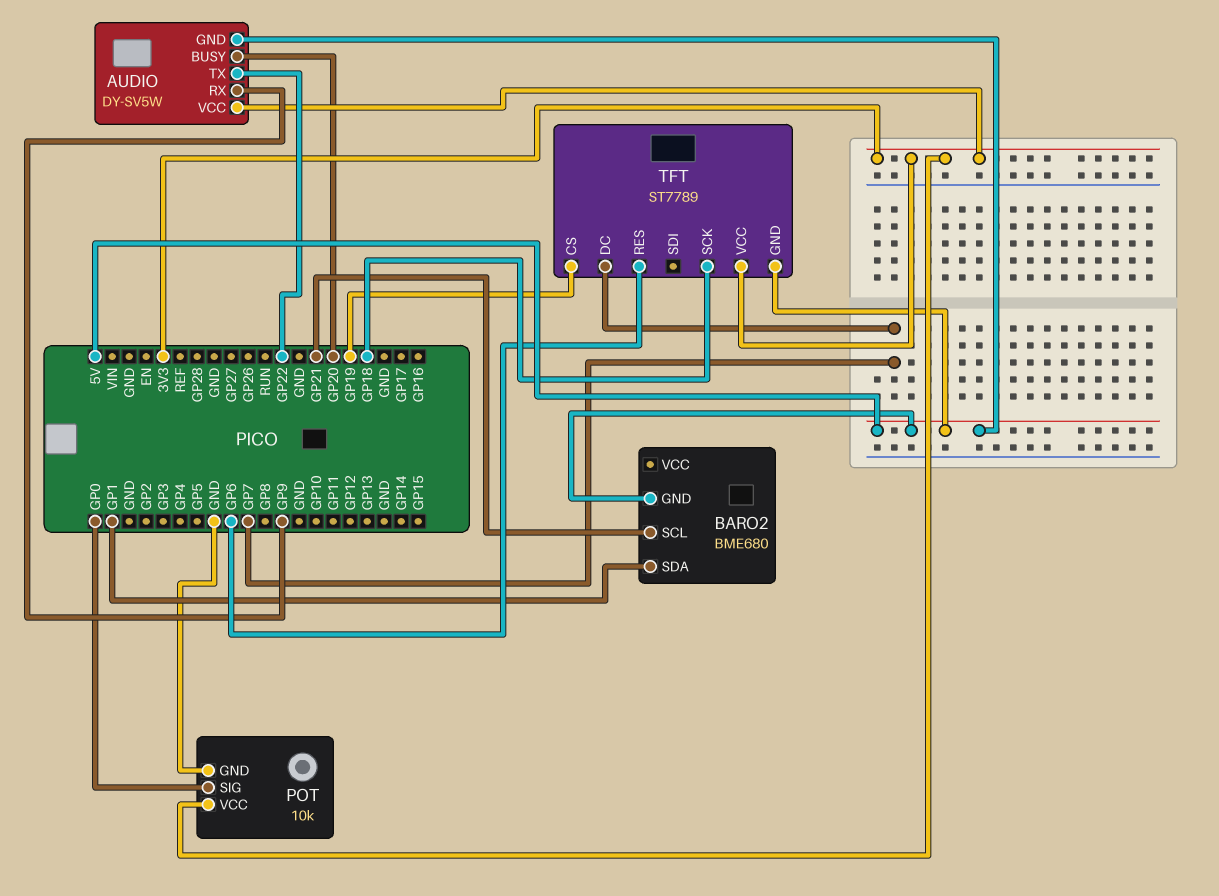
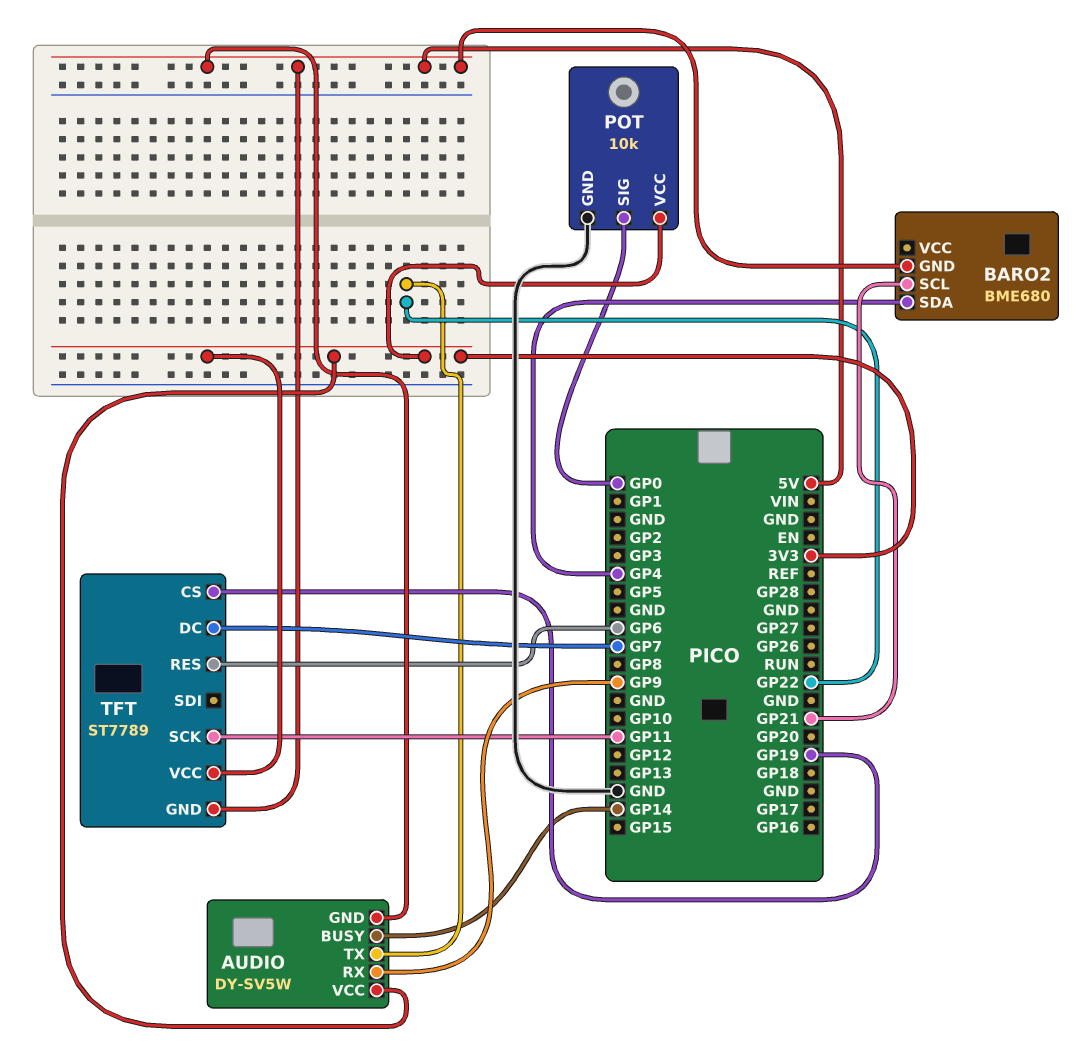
AUDIO pin BUSY: GP20 -> GP14
BARO2 pin SDA: GP1 -> GP4
TFT pin SCK: GP18 -> GP11

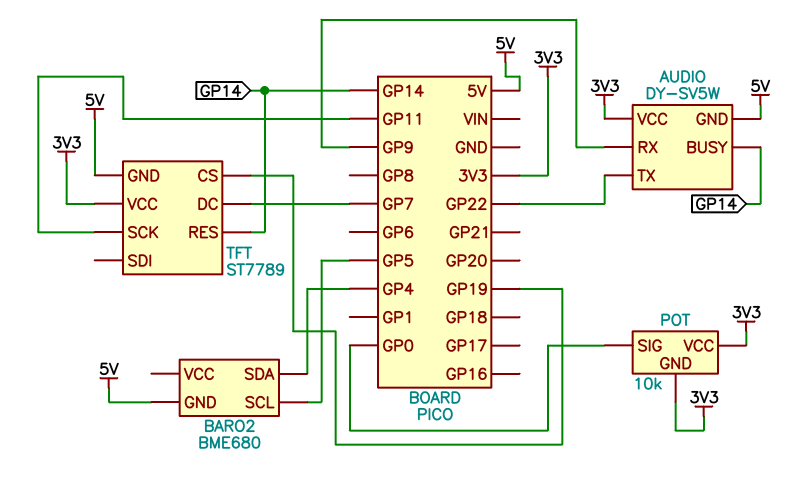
BARO2 pin SCL: GP21 -> GP5
POT pin GND: GND -> 3V3
TFT pin RES: GP6 -> GP14

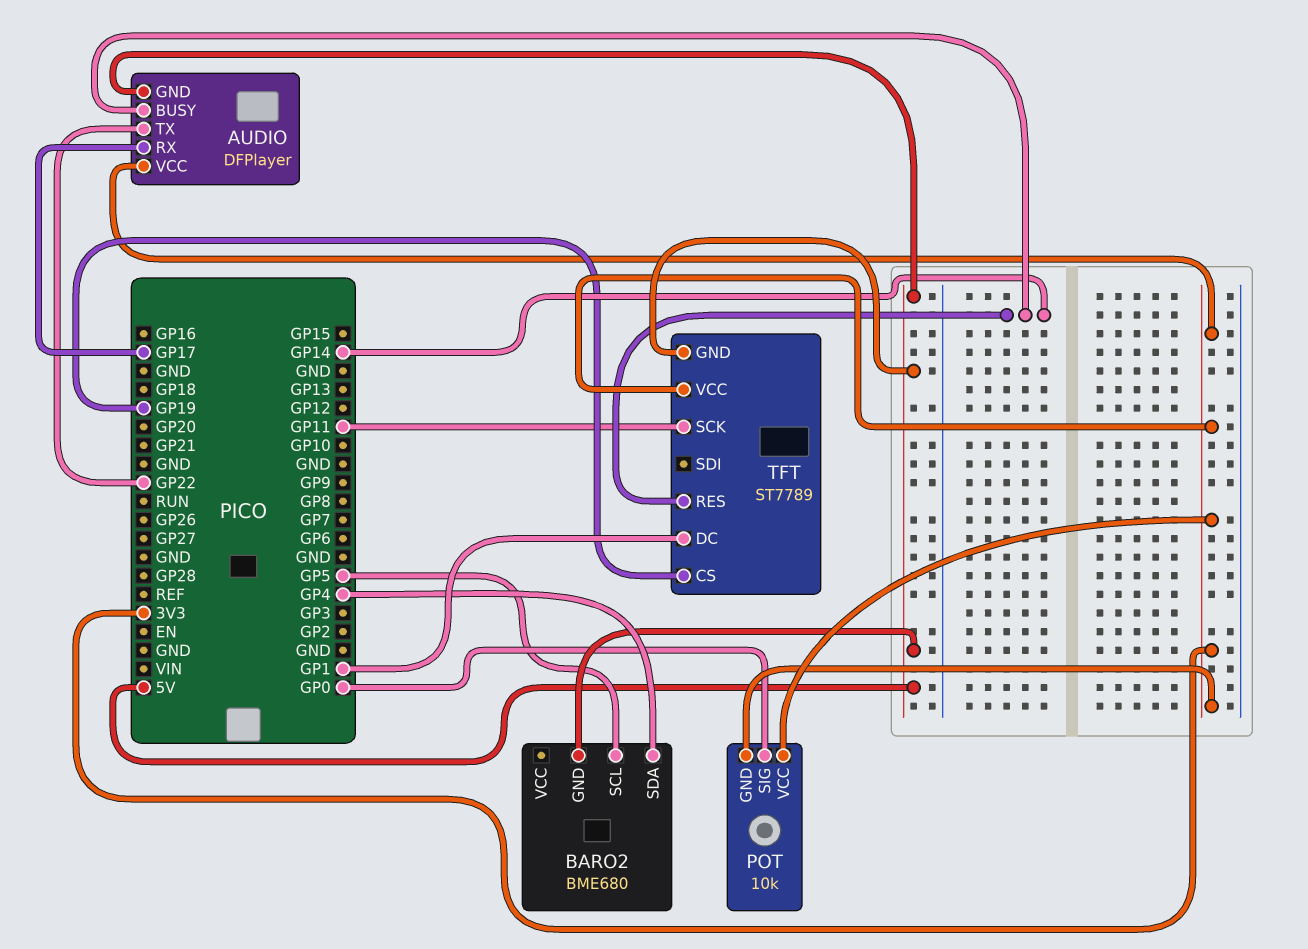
AUDIO: DY-SV5W -> DFPlayer
AUDIO pin RX: GP9 -> GP17
TFT pin DC: GP7 -> GP1

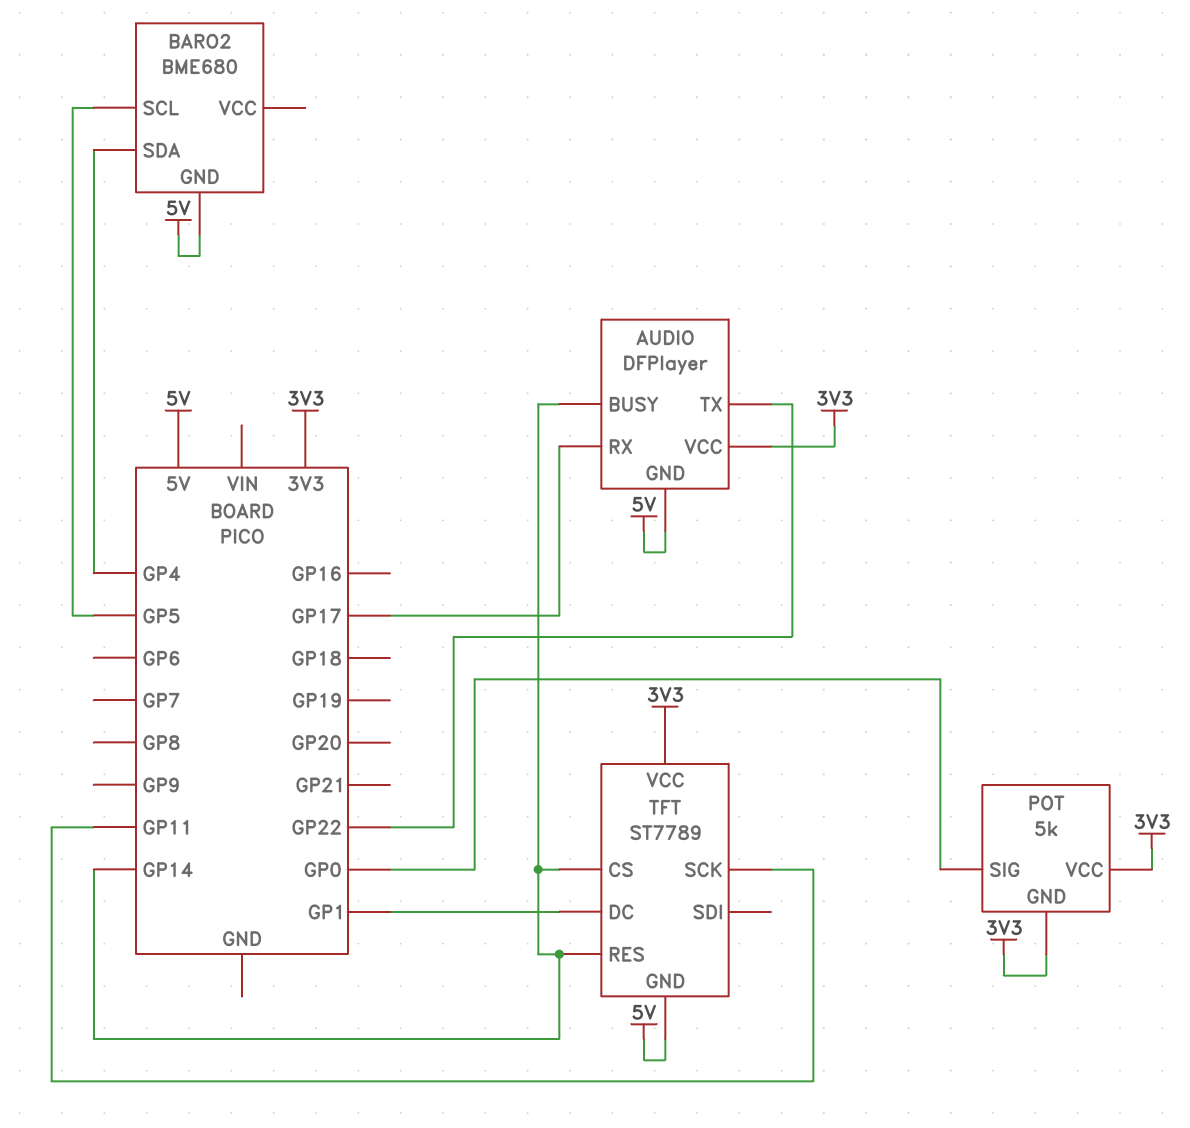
POT: 10k -> 5k
TFT pin CS: GP19 -> GP14

